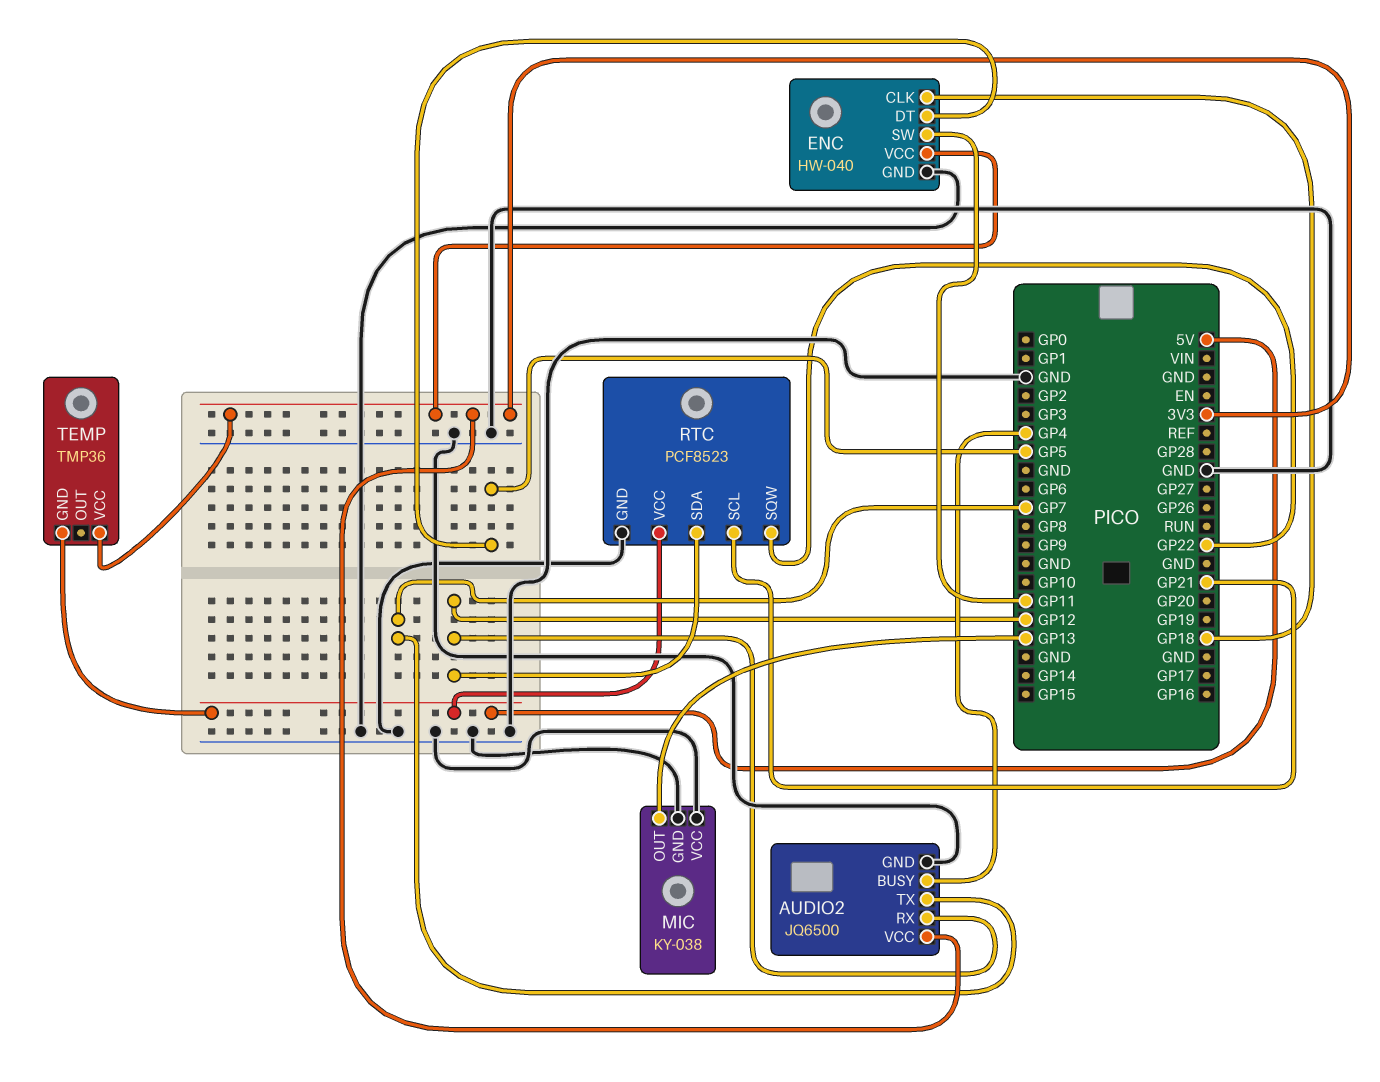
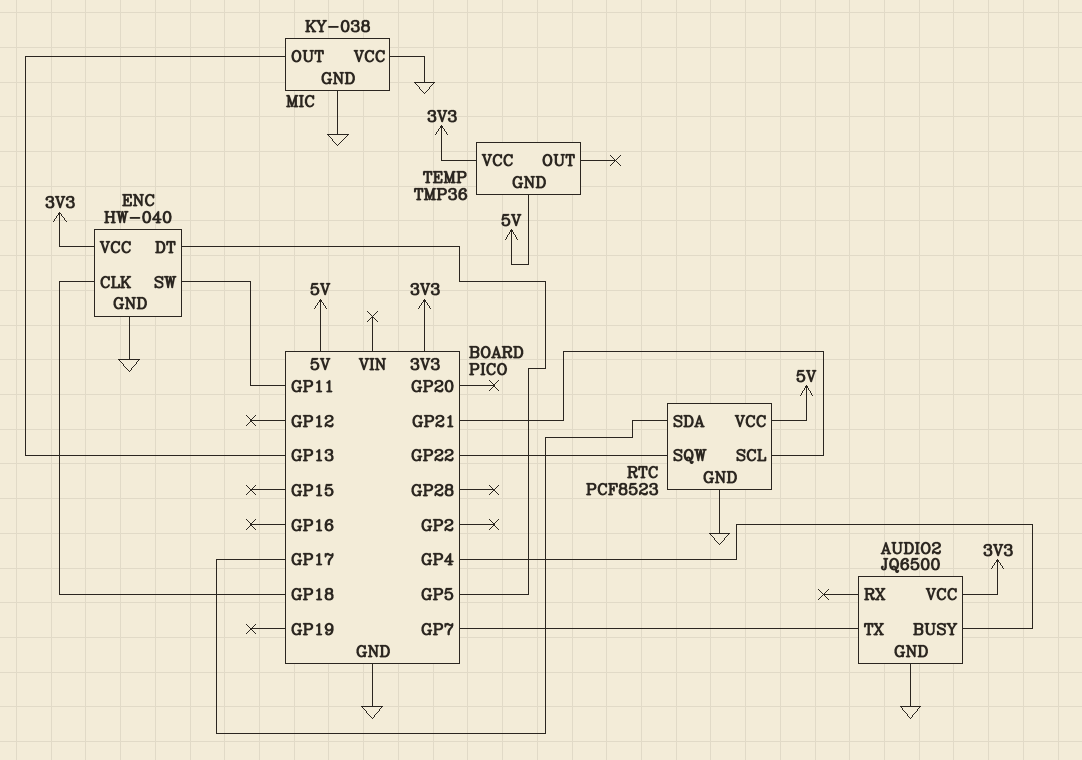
AUDIO2 pin RX: GP12 -> none
RTC pin SDA: GP12 -> GP17

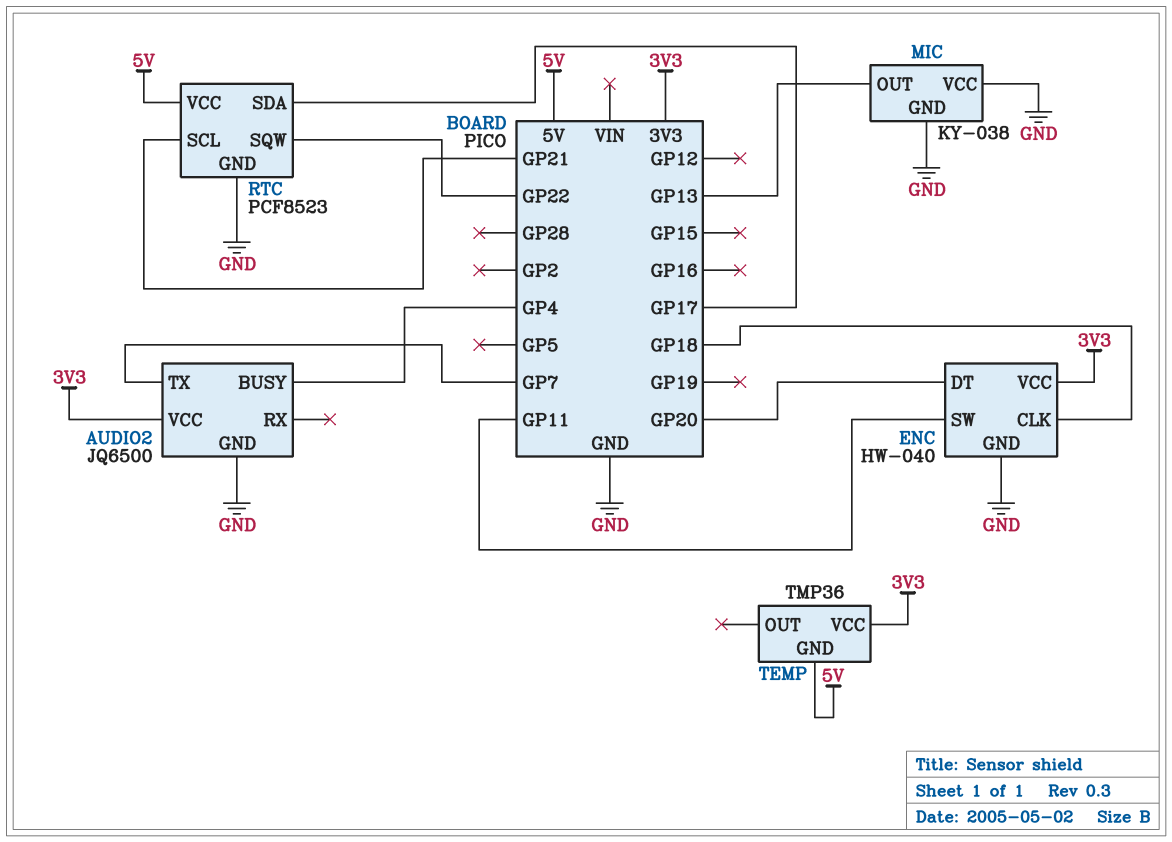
ENC pin DT: GP5 -> GP20

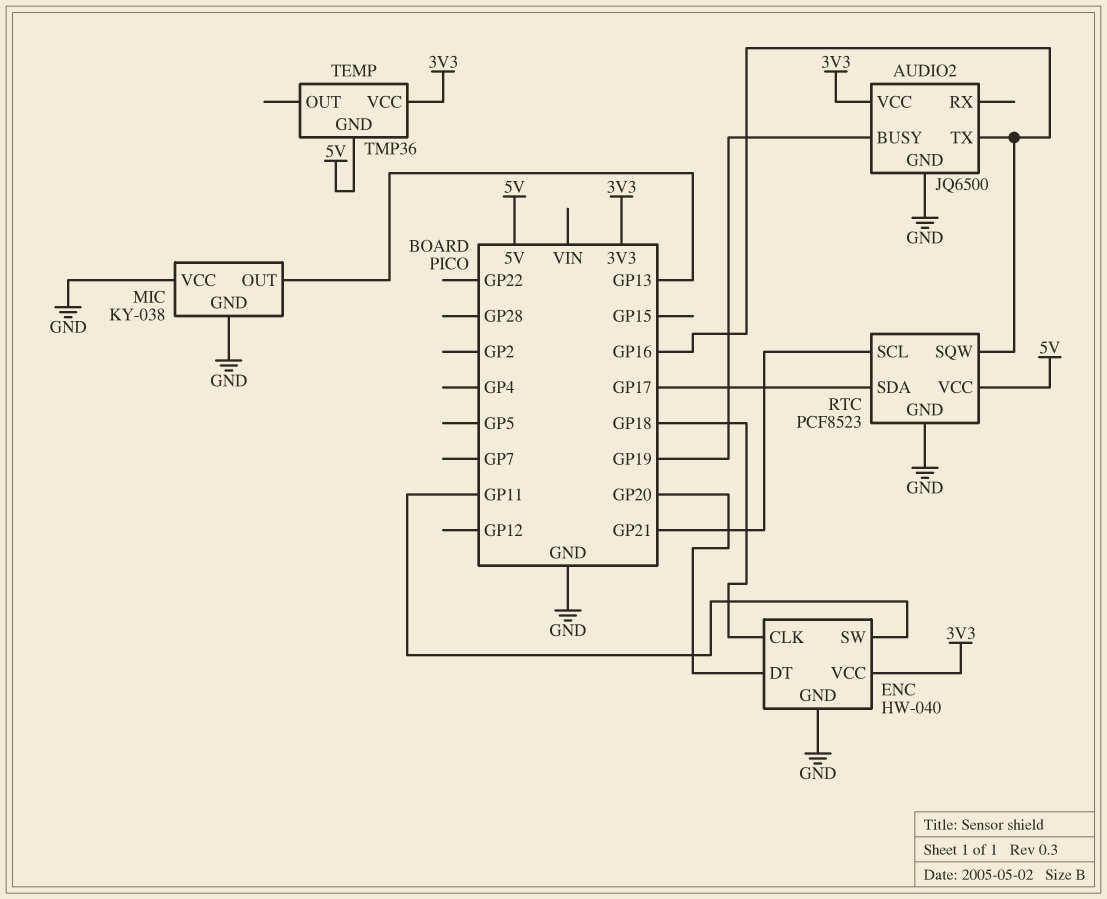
AUDIO2 pin BUSY: GP4 -> GP19
AUDIO2 pin TX: GP7 -> GP16
RTC pin SQW: GP22 -> GP16

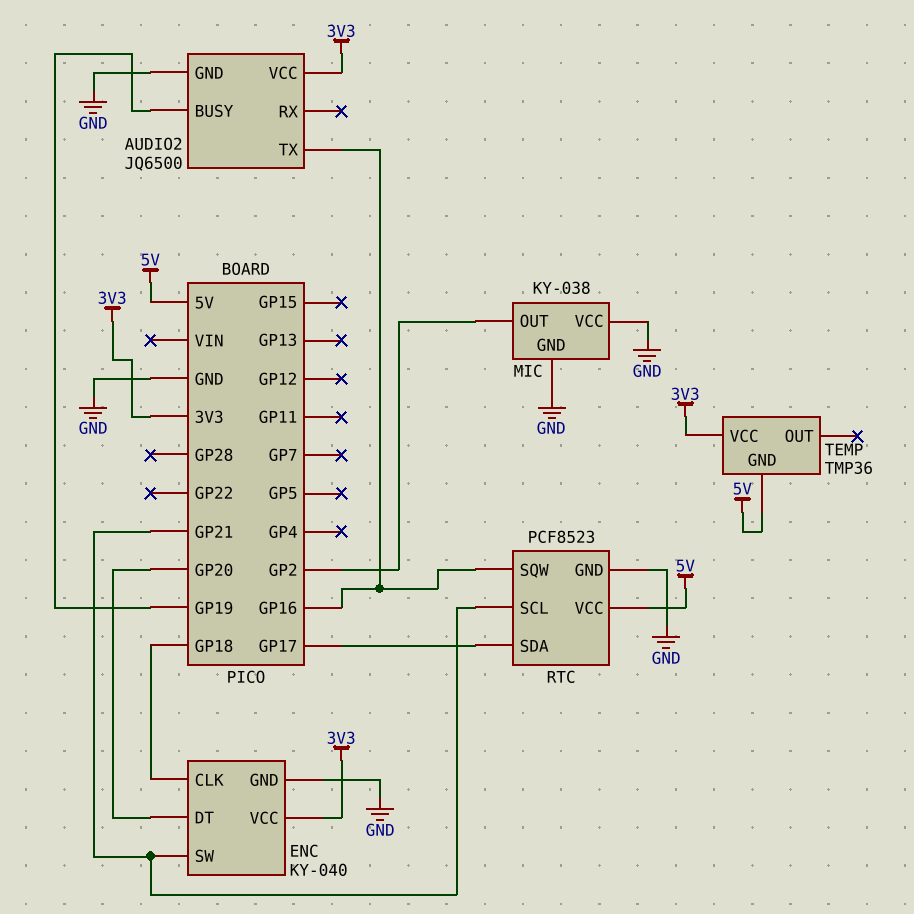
ENC: HW-040 -> KY-040
ENC pin SW: GP11 -> GP21
MIC pin OUT: GP13 -> GP2

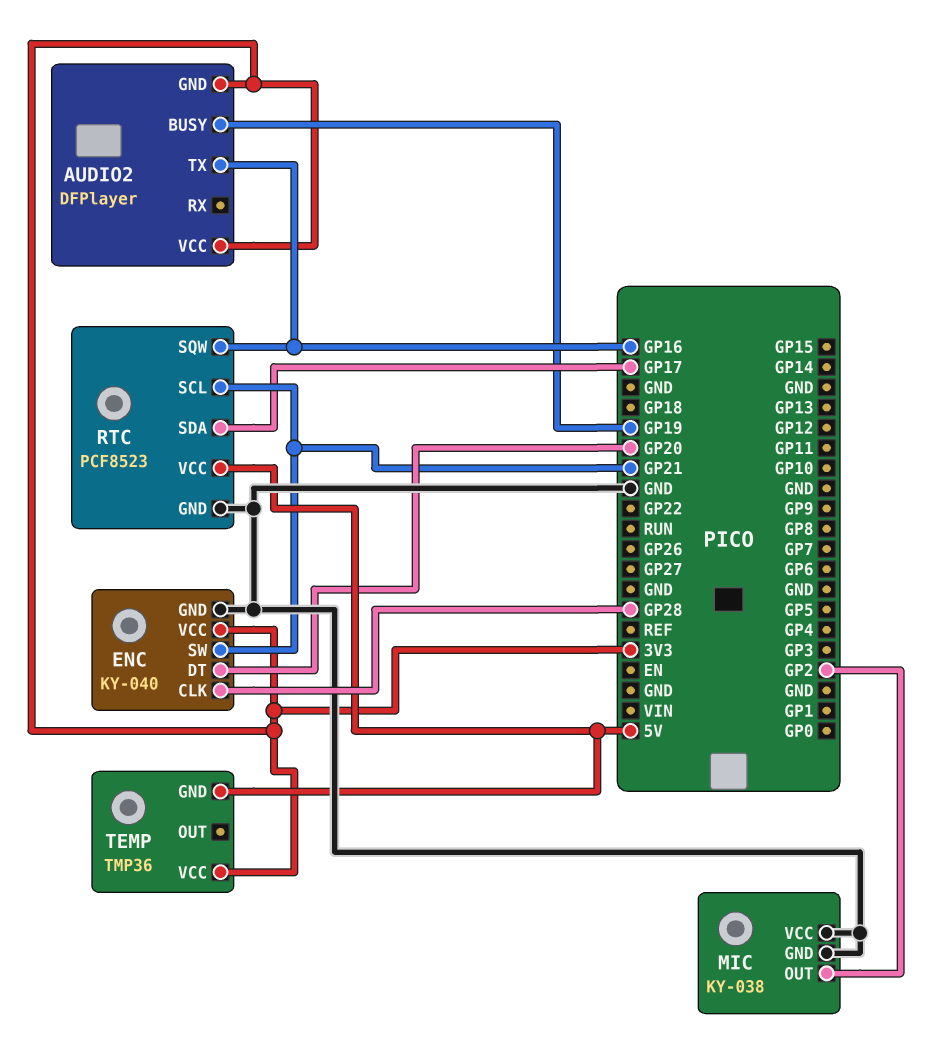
AUDIO2: JQ6500 -> DFPlayer
AUDIO2 pin GND: GND -> 3V3
ENC pin CLK: GP18 -> GP28

